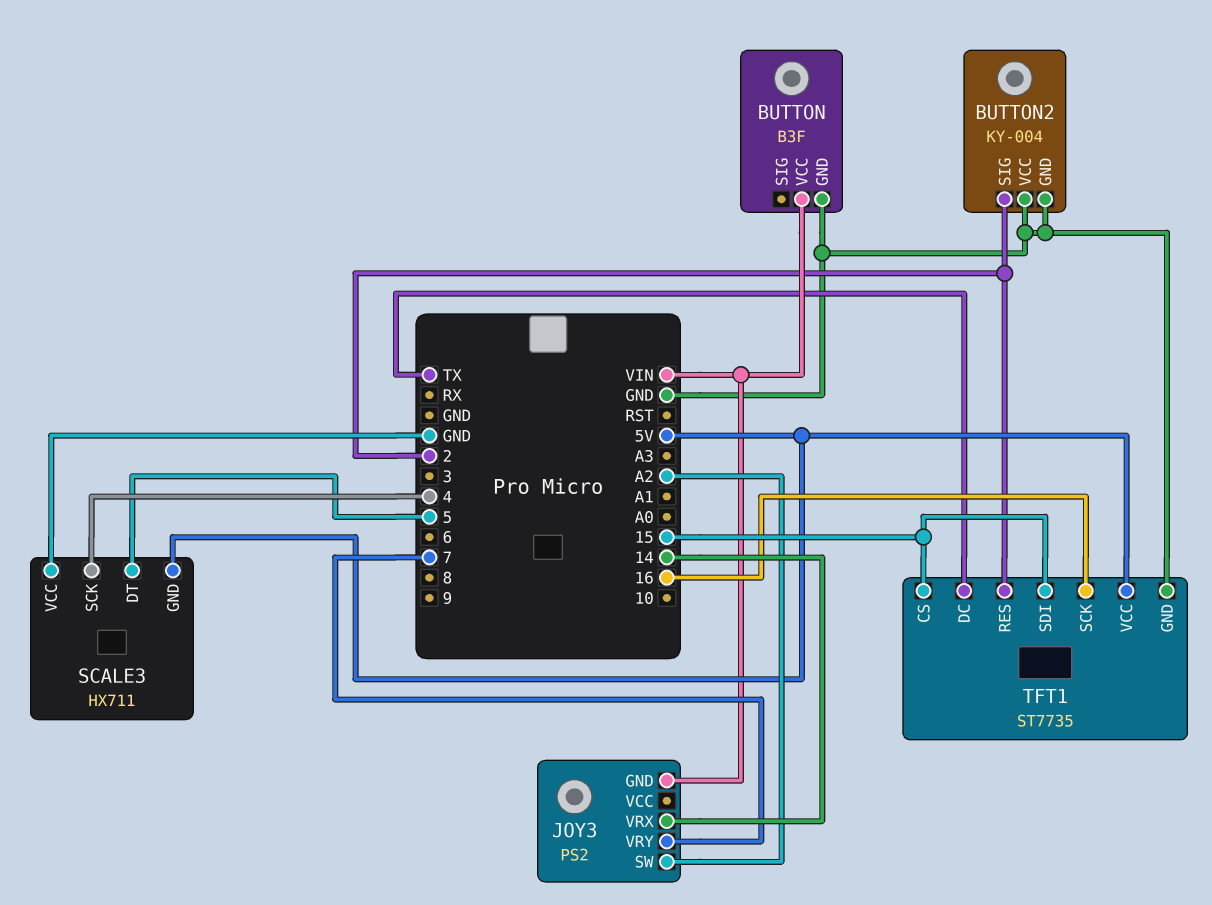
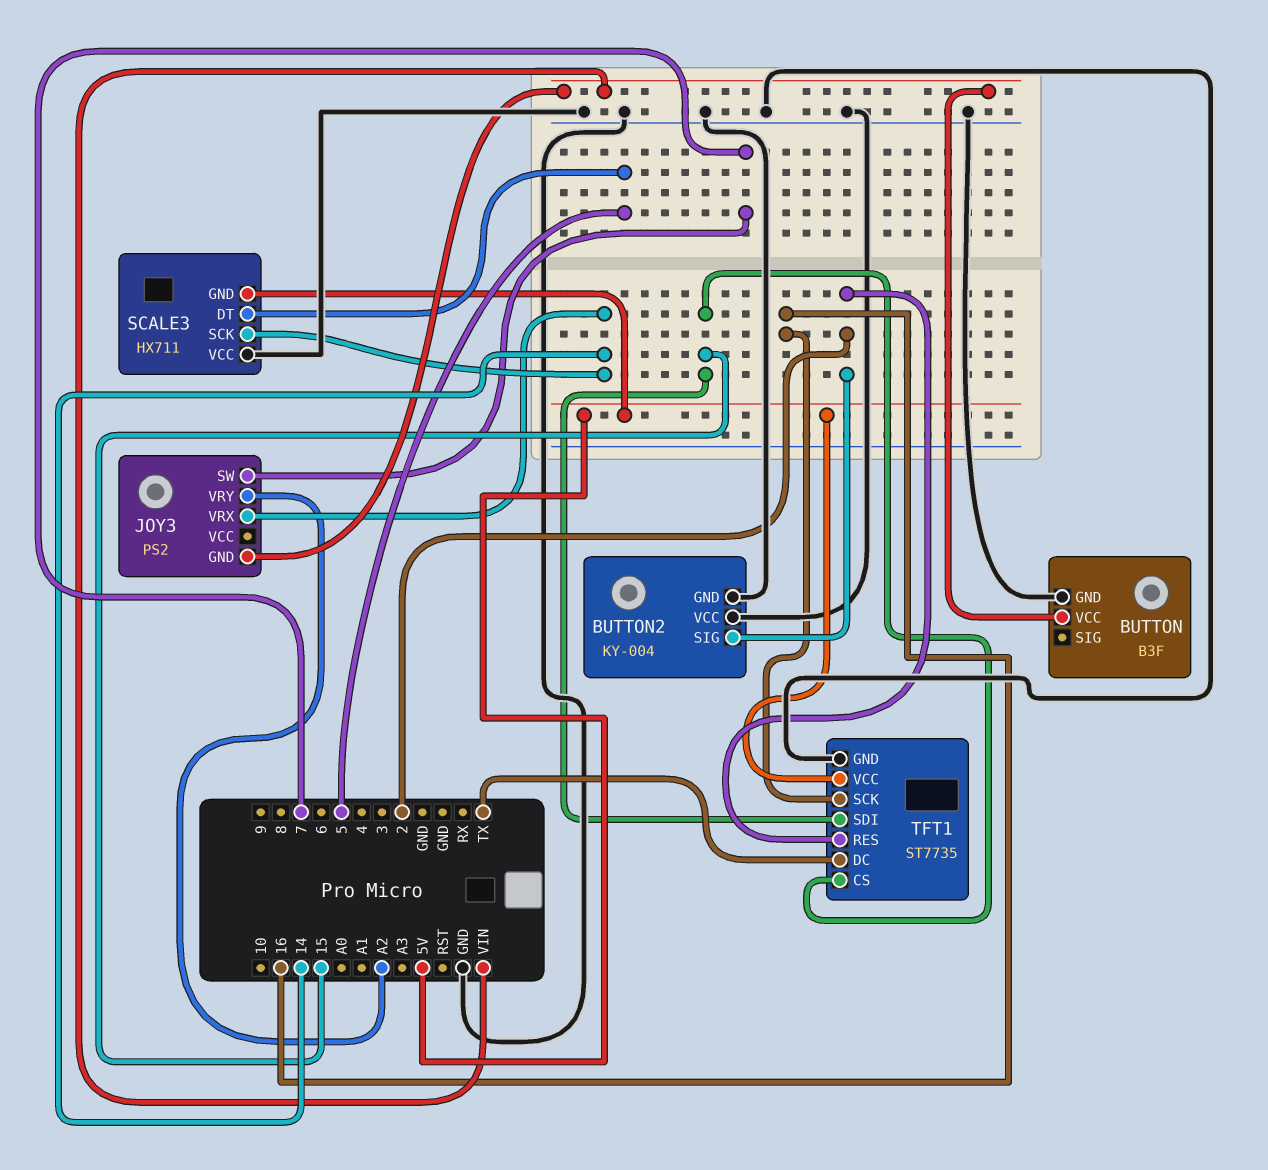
JOY3 pin SW: A2 -> 7
JOY3 pin VRY: 7 -> A2
SCALE3 pin SCK: 4 -> 14

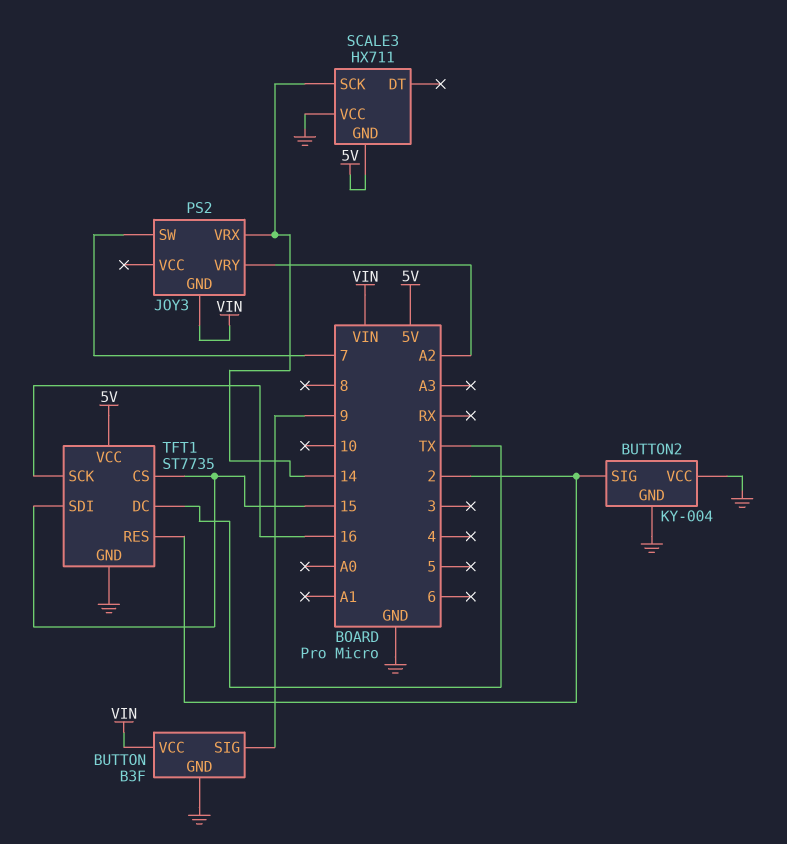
BUTTON pin SIG: none -> 9
SCALE3 pin DT: 5 -> none

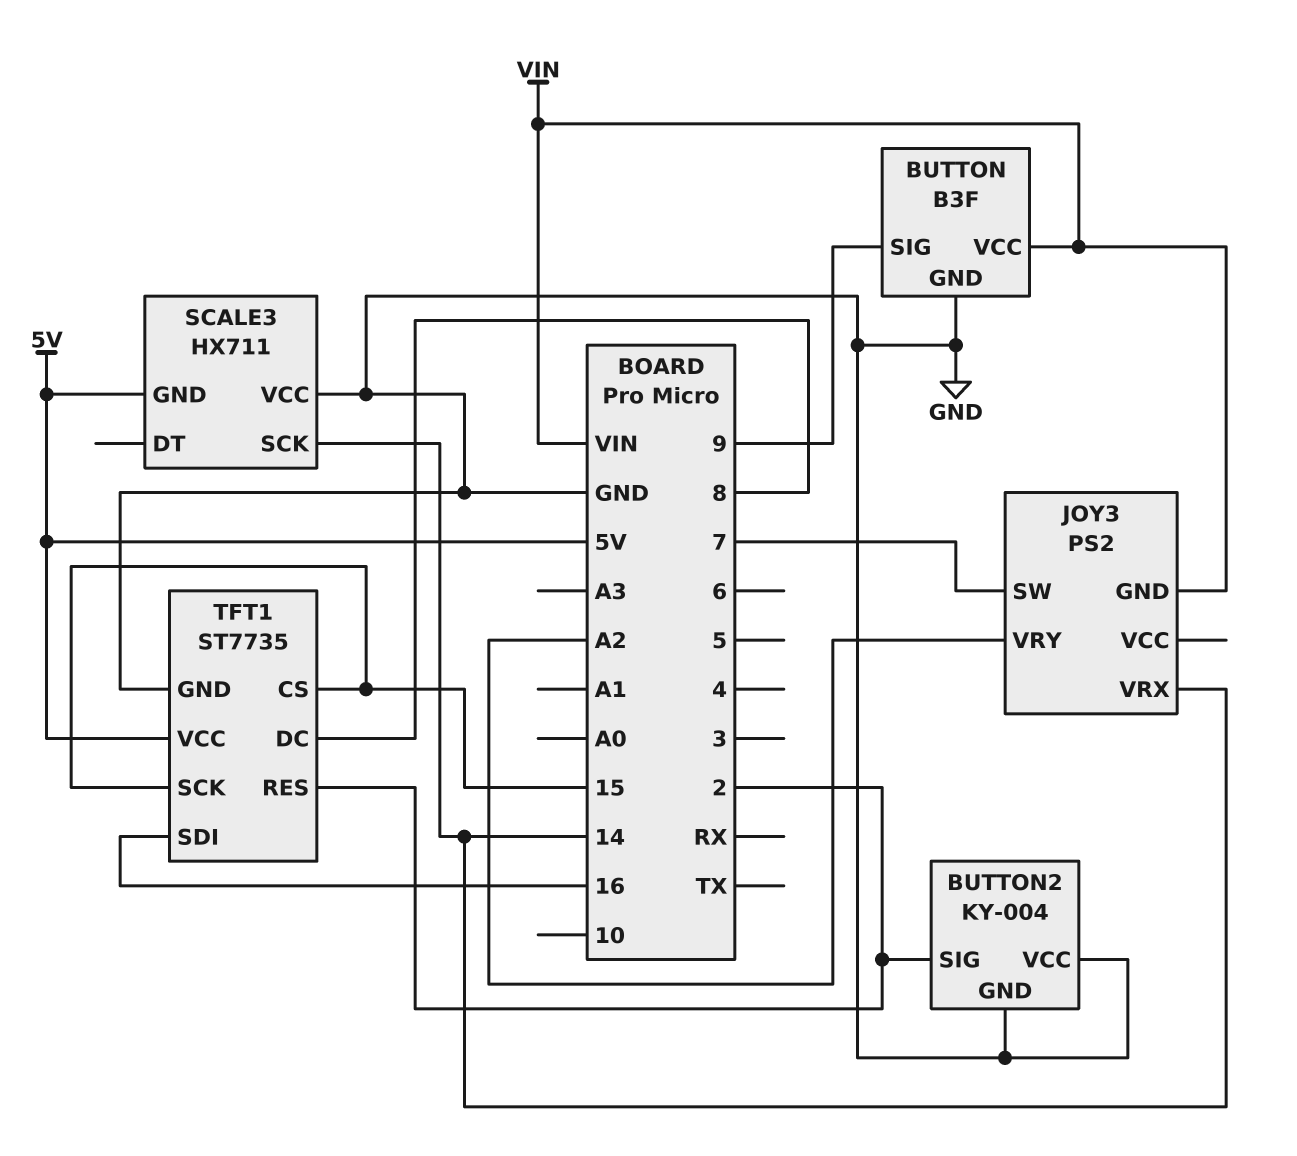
TFT1 pin DC: TX -> 8
TFT1 pin SCK: 16 -> 15
TFT1 pin SDI: 15 -> 16

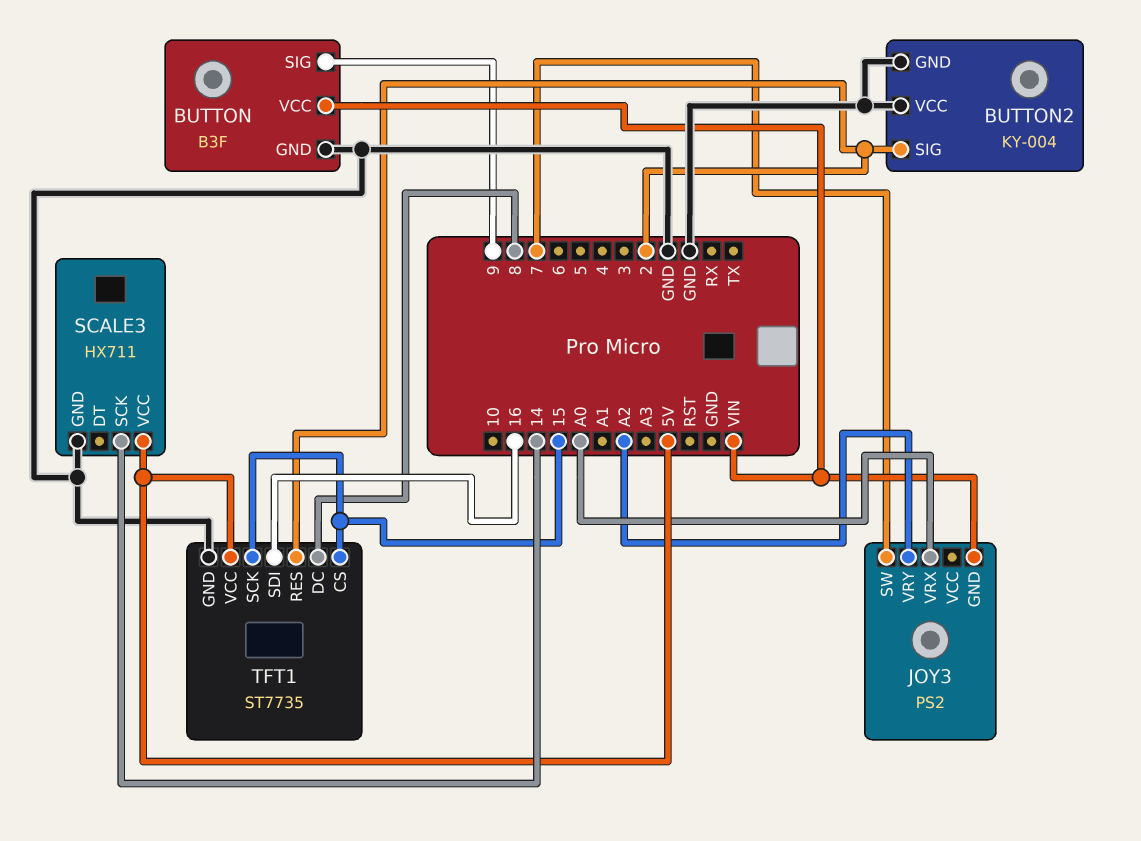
JOY3 pin VRX: 14 -> A0
SCALE3 pin GND: 5V -> GND
SCALE3 pin VCC: GND -> 5V

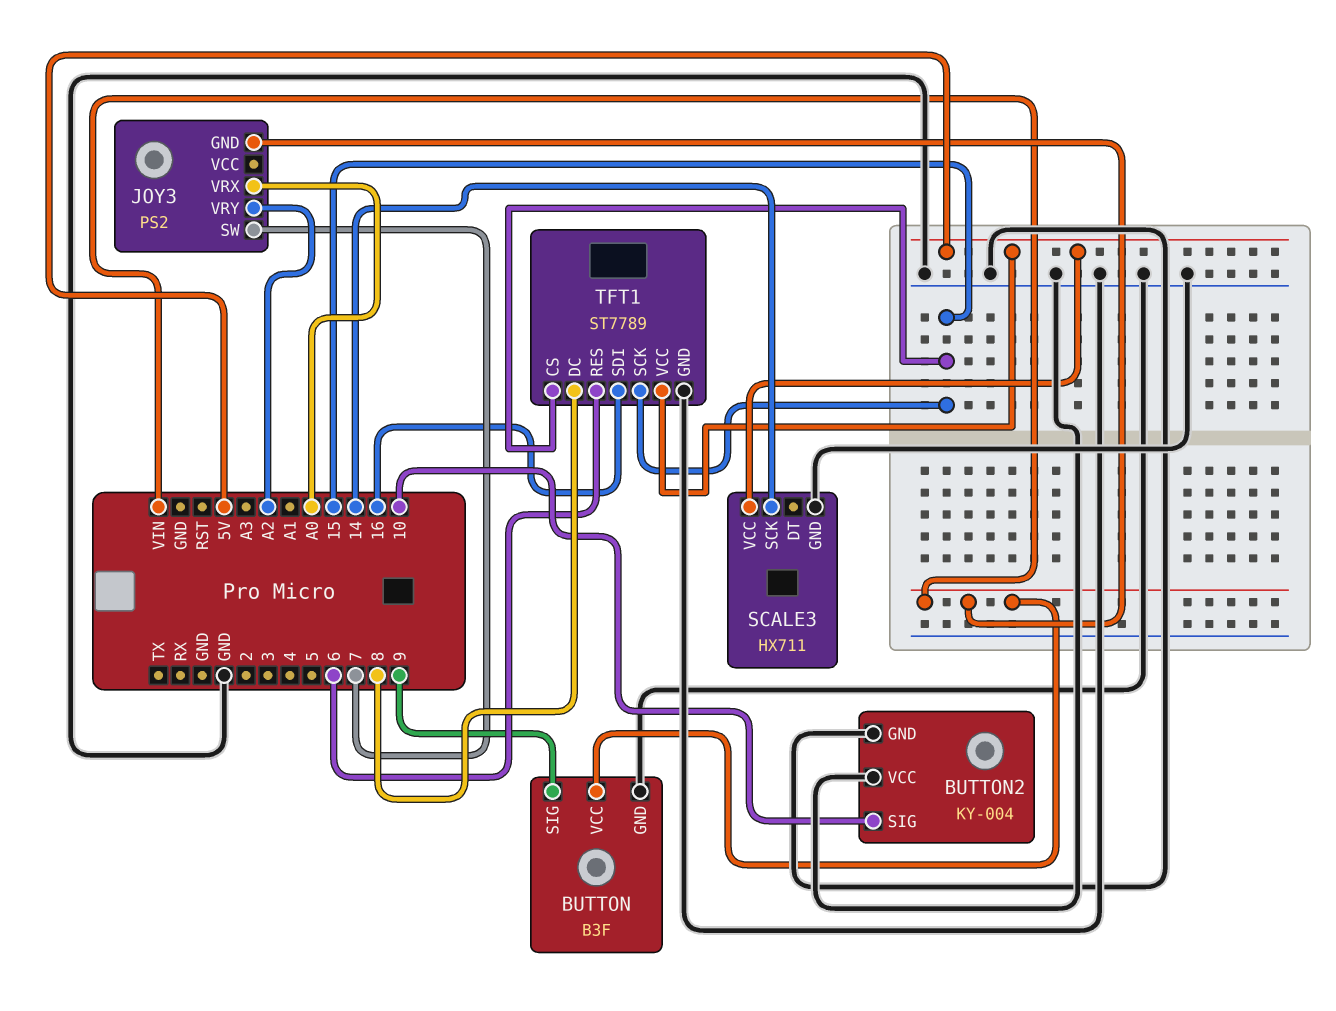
BUTTON2 pin SIG: 2 -> 10
TFT1: ST7735 -> ST7789
TFT1 pin RES: 2 -> 6

